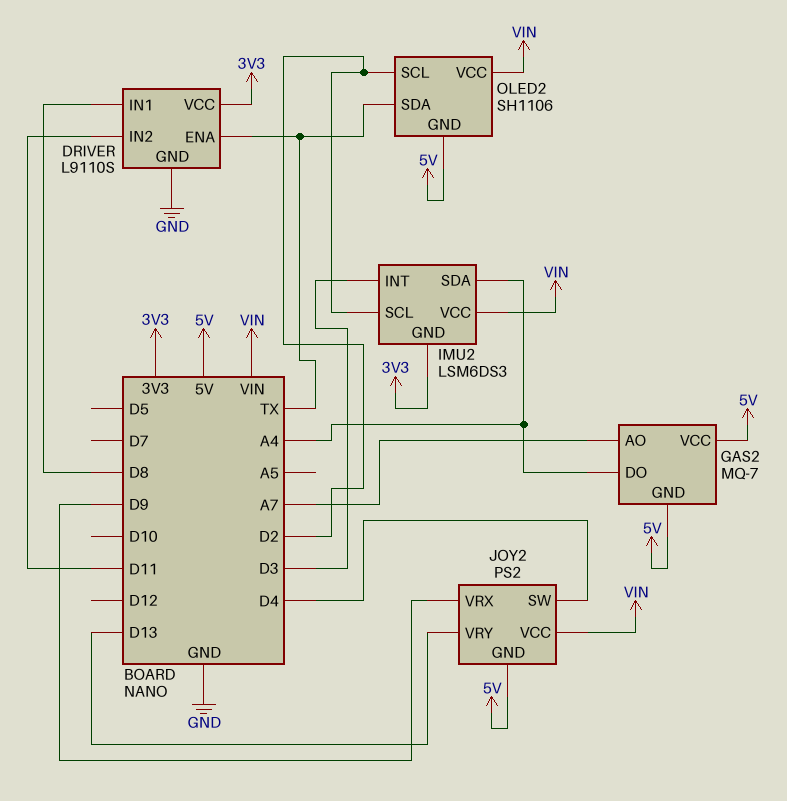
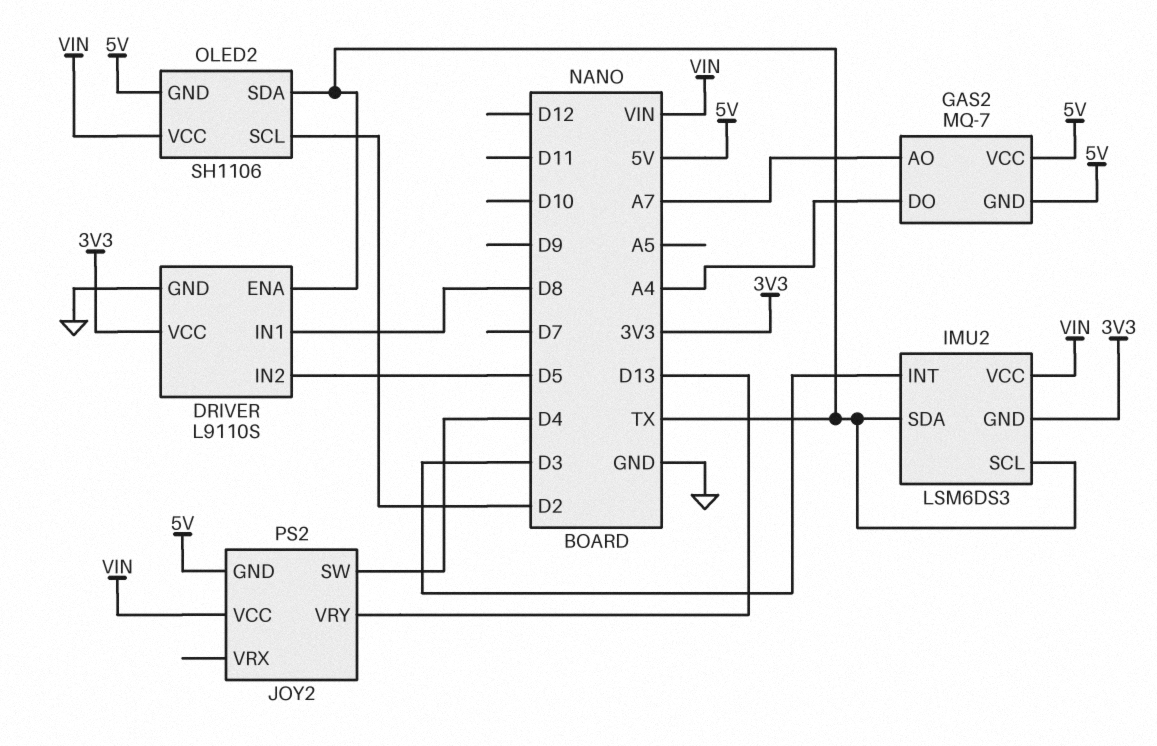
DRIVER pin IN2: D11 -> D5
IMU2 pin SCL: D2 -> TX
IMU2 pin SDA: A4 -> TX
JOY2 pin VRX: D9 -> none

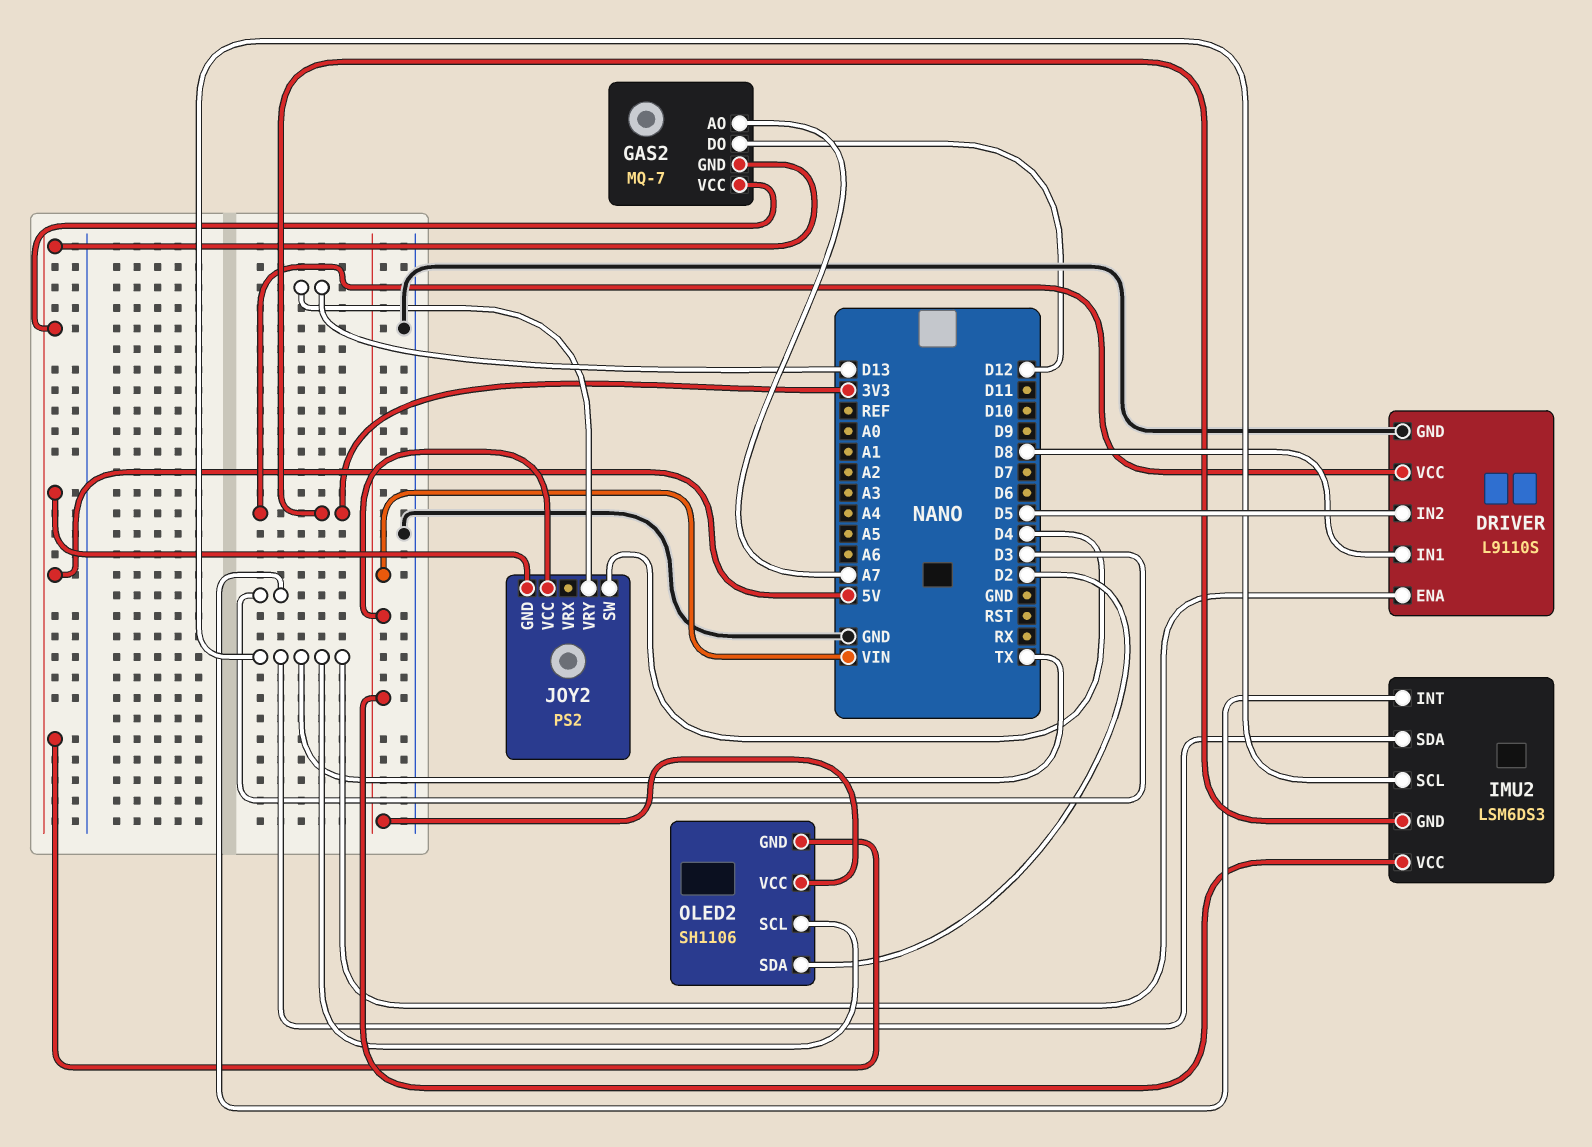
GAS2 pin DO: A4 -> D12
OLED2 pin SCL: D2 -> TX
OLED2 pin SDA: TX -> D2

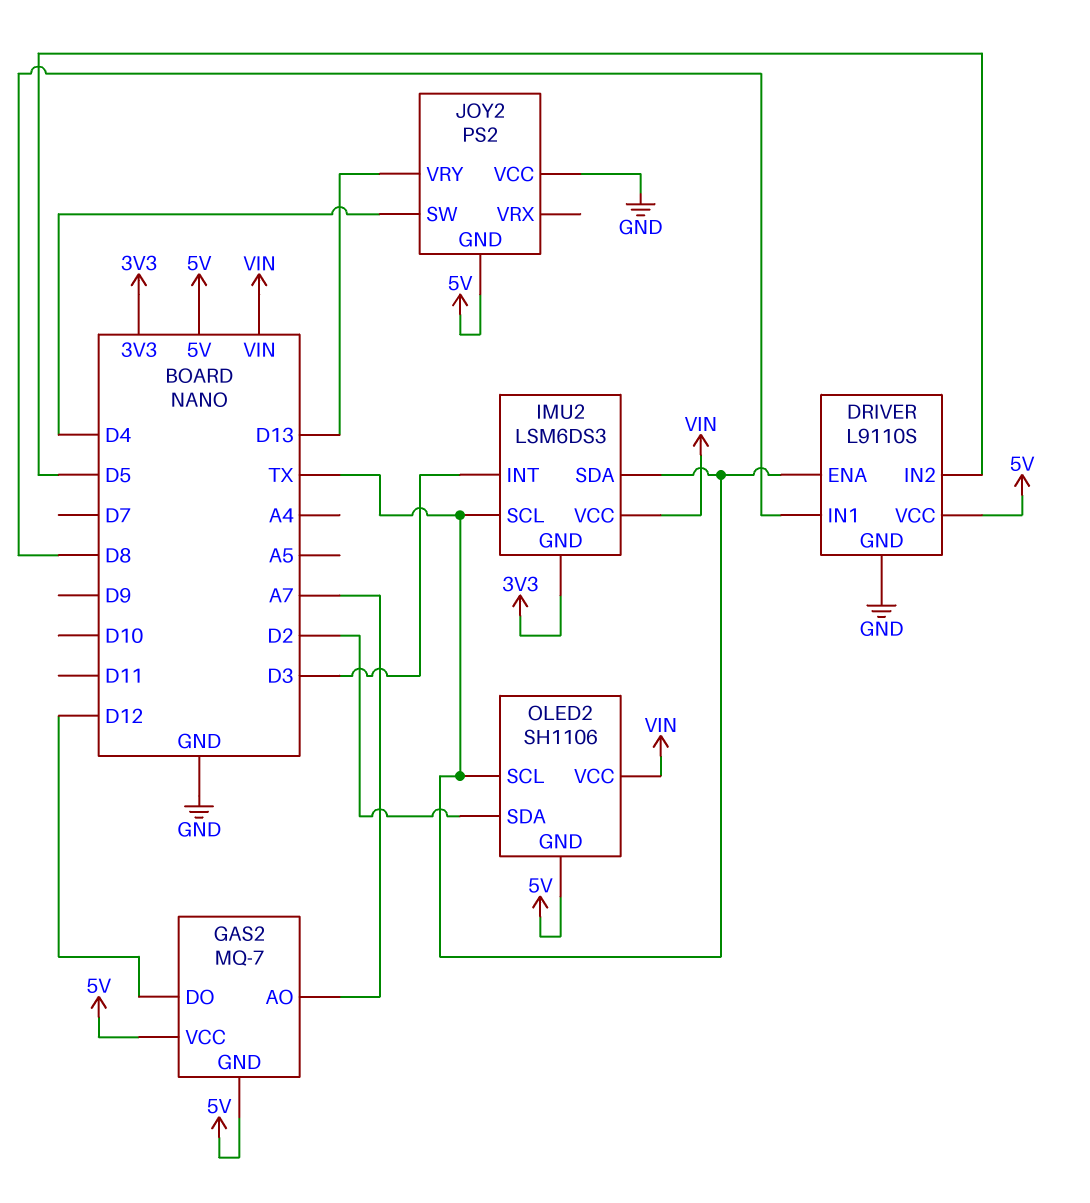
DRIVER pin VCC: 3V3 -> 5V
JOY2 pin VCC: VIN -> GND

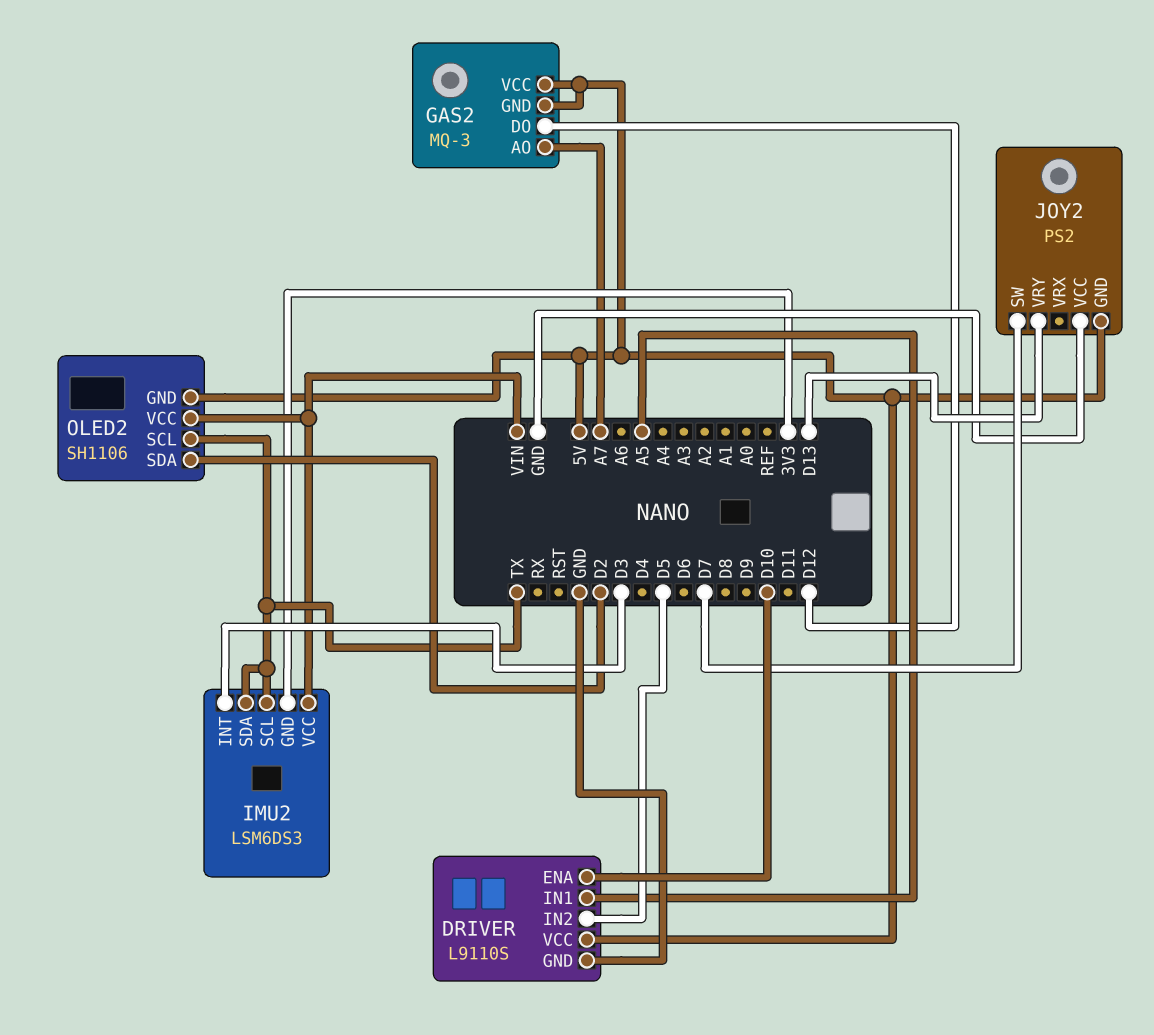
DRIVER pin ENA: TX -> D10
DRIVER pin IN1: D8 -> A5
GAS2: MQ-7 -> MQ-3
JOY2 pin SW: D4 -> D7

